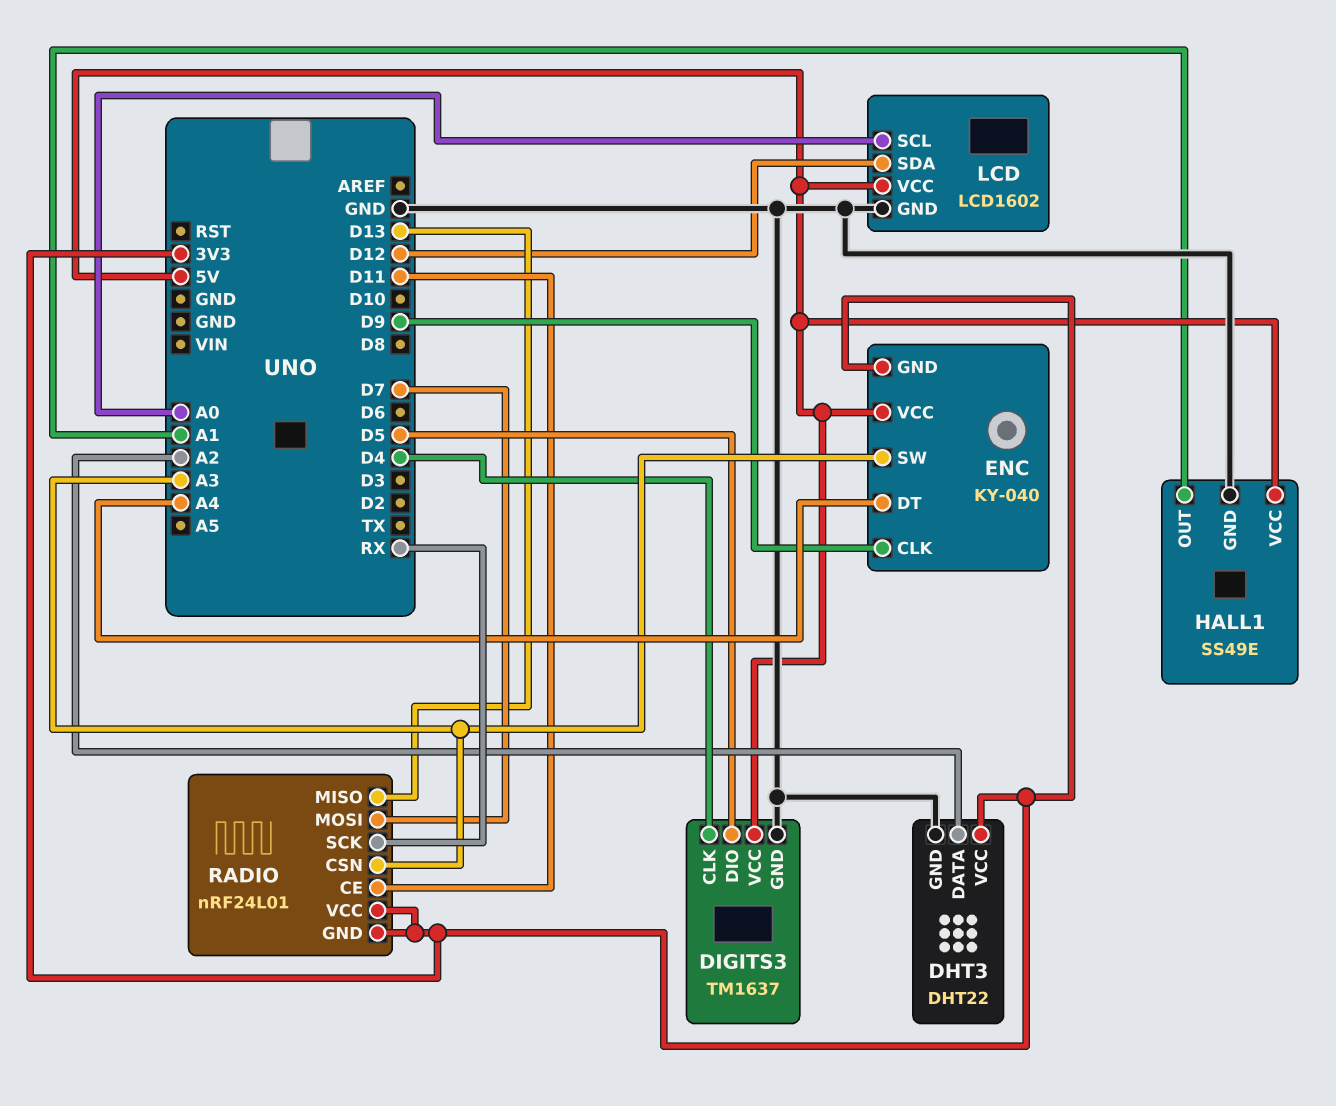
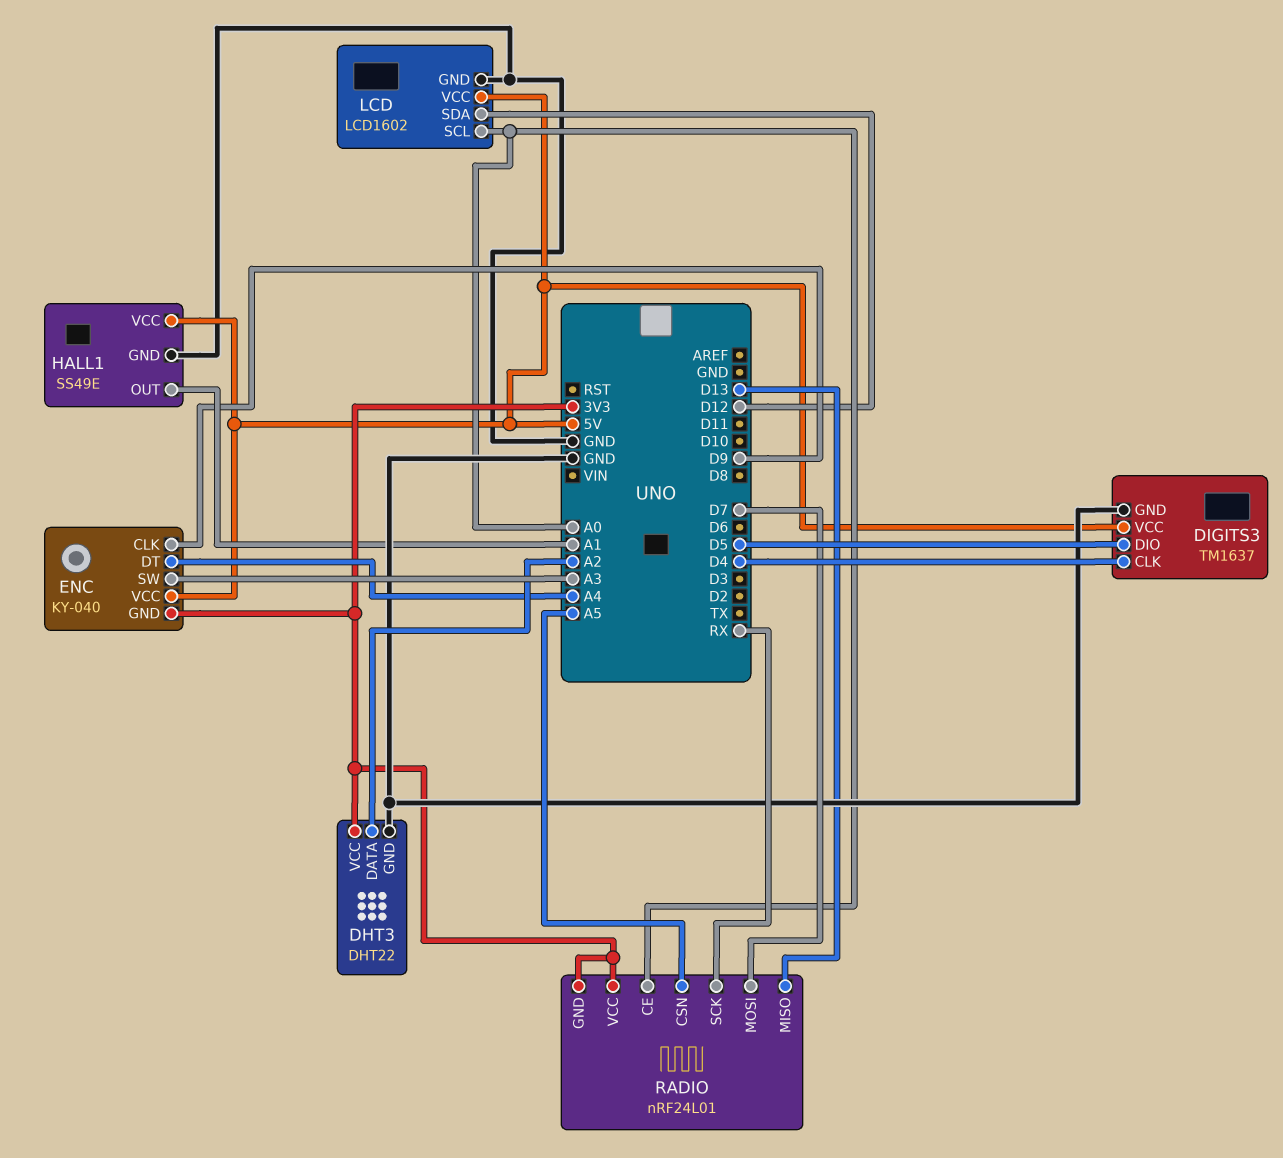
RADIO pin CE: D11 -> A0
RADIO pin CSN: A3 -> A5

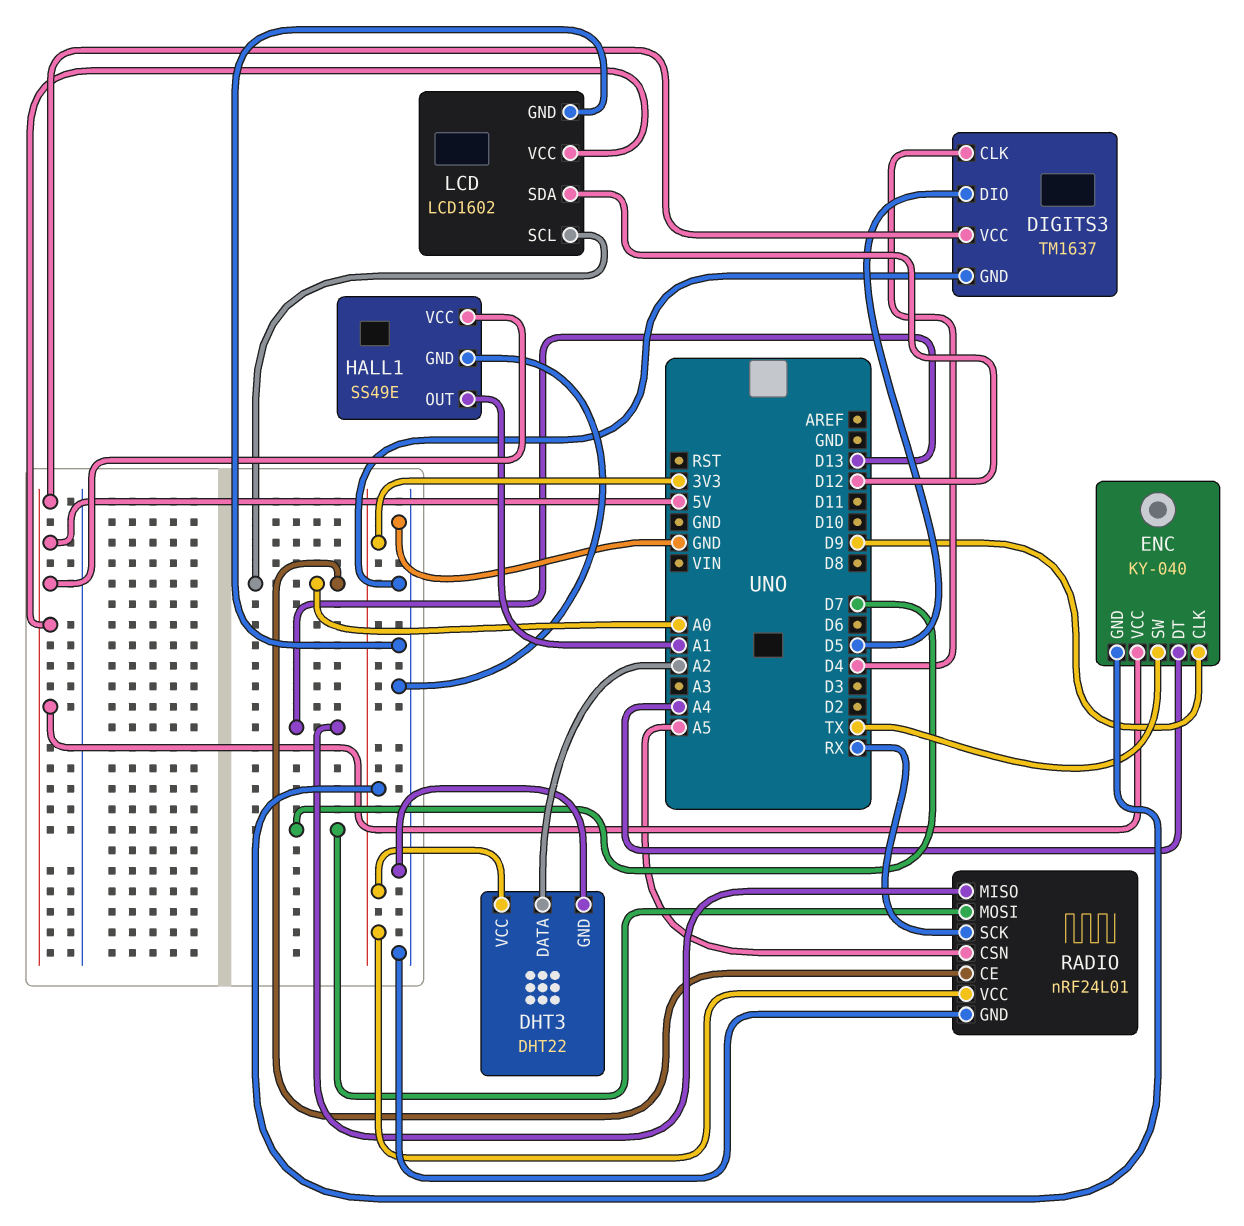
ENC pin SW: A3 -> TX
RADIO pin GND: 3V3 -> GND

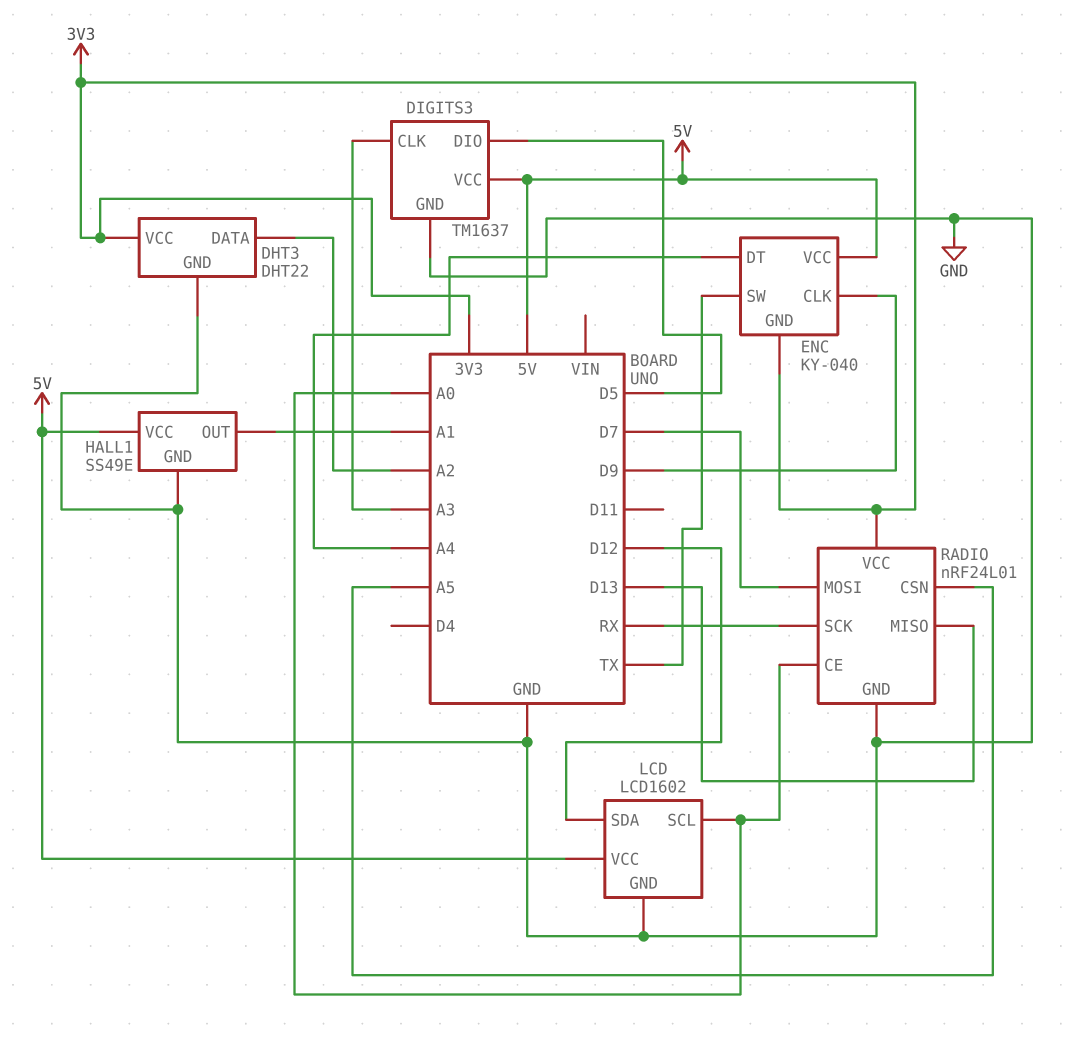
DIGITS3 pin CLK: D4 -> A3

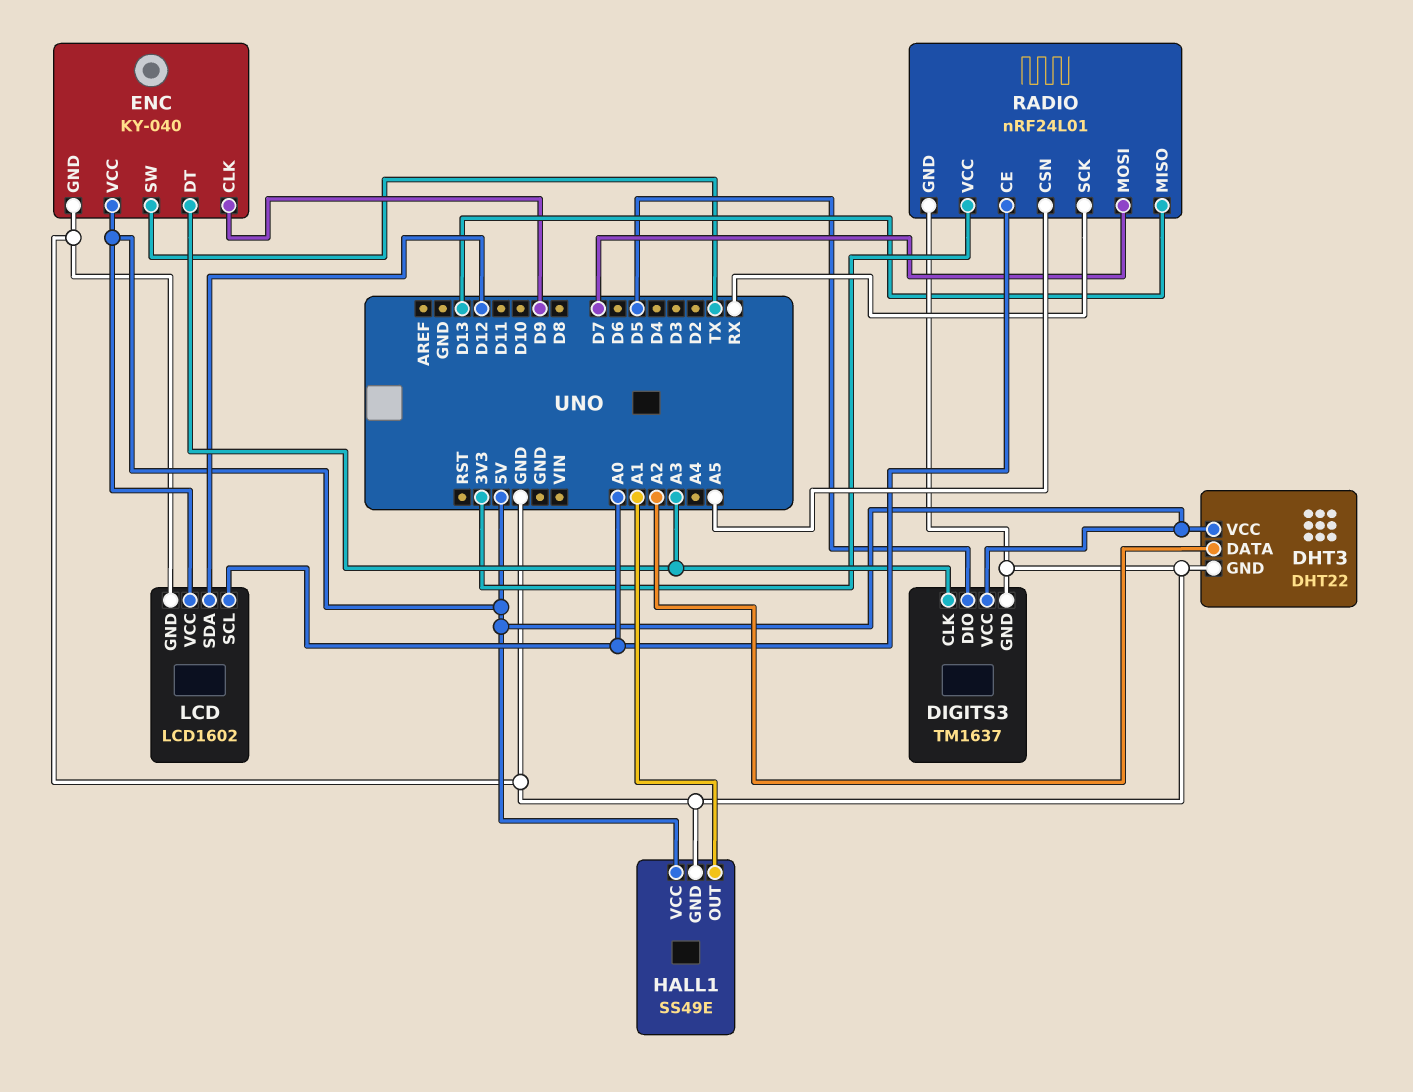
DHT3 pin VCC: 3V3 -> 5V
ENC pin DT: A4 -> A3
ENC pin GND: 3V3 -> GND

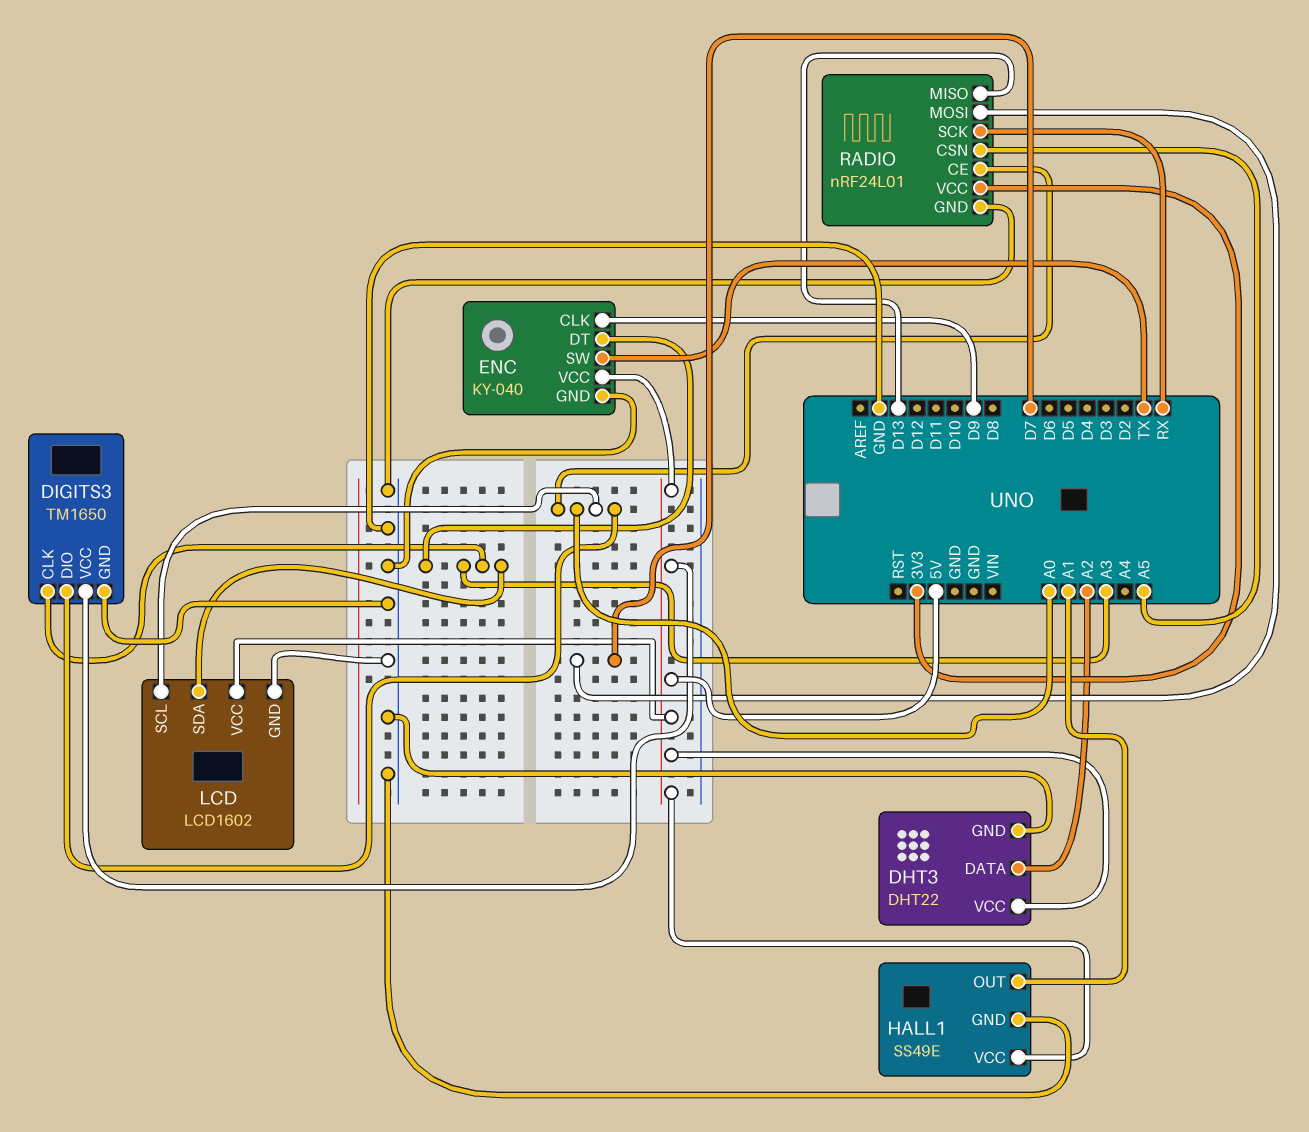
DIGITS3: TM1637 -> TM1650
DIGITS3 pin DIO: D5 -> A0
LCD pin SDA: D12 -> A3

